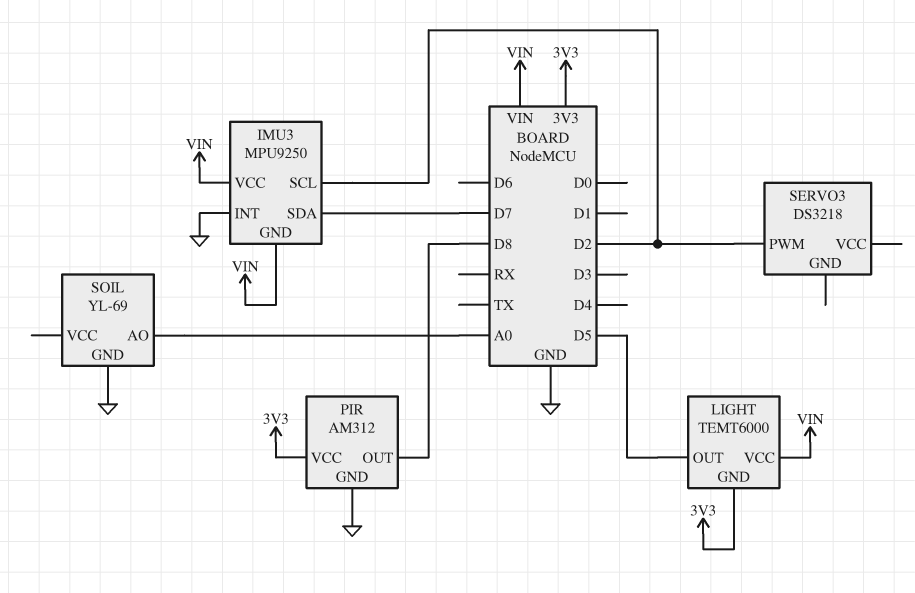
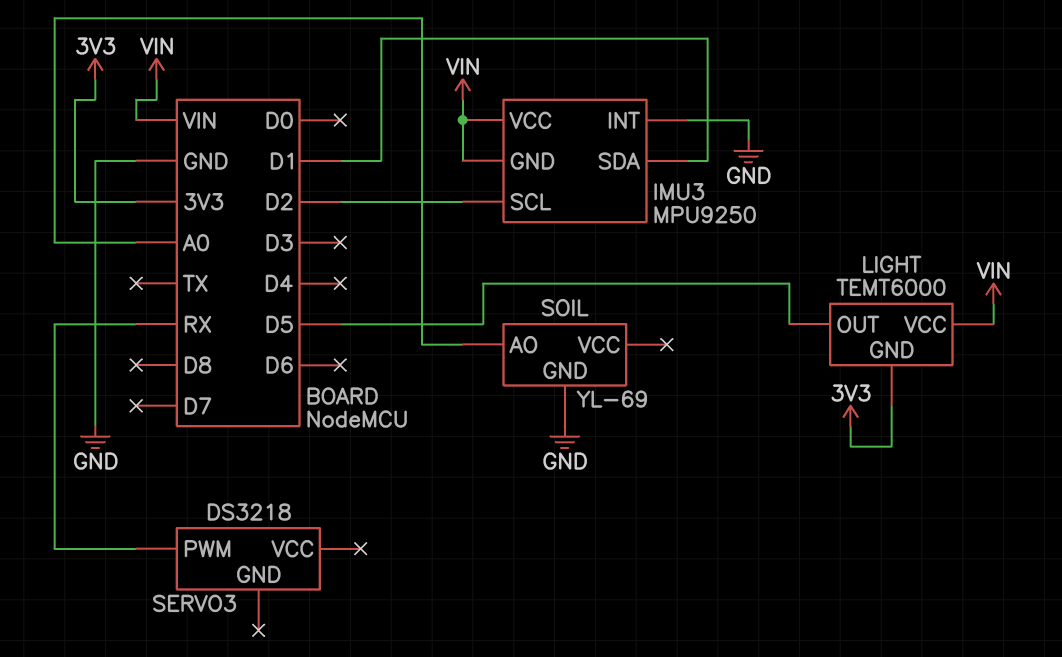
IMU3 pin SDA: D7 -> D1
PIR: AM312 -> none
PIR pin GND: GND -> none
PIR pin OUT: D8 -> none
PIR pin VCC: 3V3 -> none
SERVO3 pin PWM: D2 -> RX

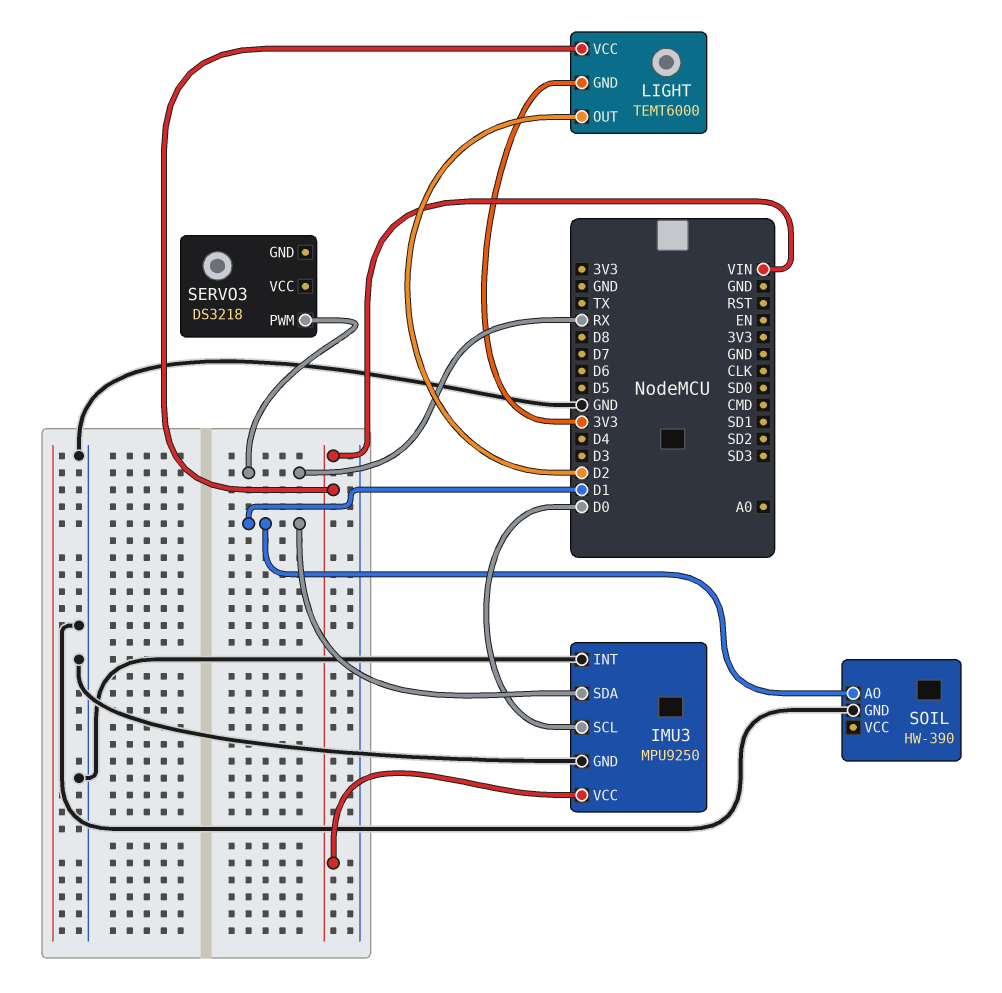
IMU3 pin GND: VIN -> GND
IMU3 pin SCL: D2 -> D0
LIGHT pin OUT: D5 -> D2
SOIL: YL-69 -> HW-390
SOIL pin AO: A0 -> D1

